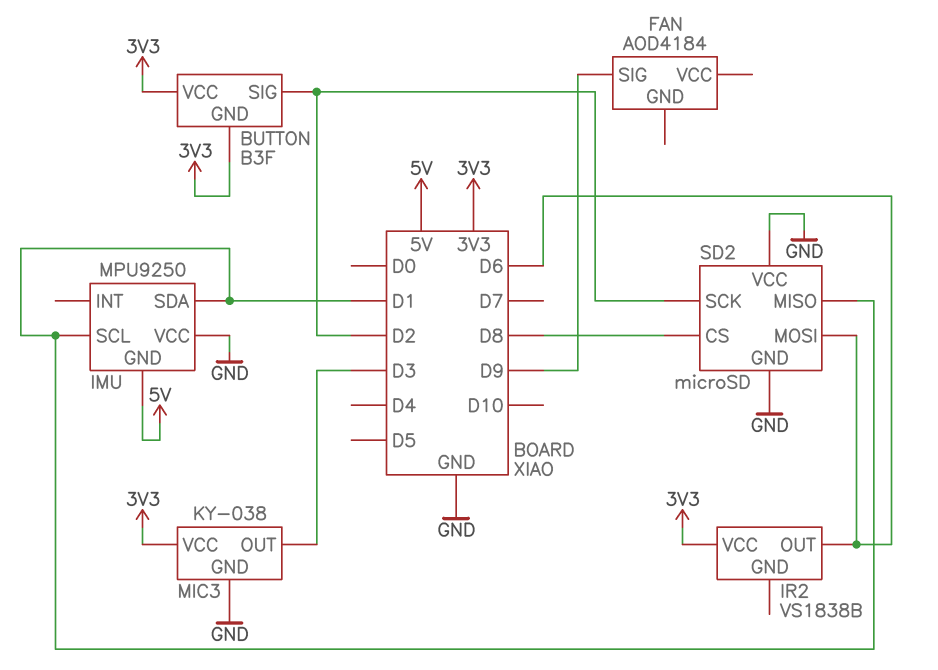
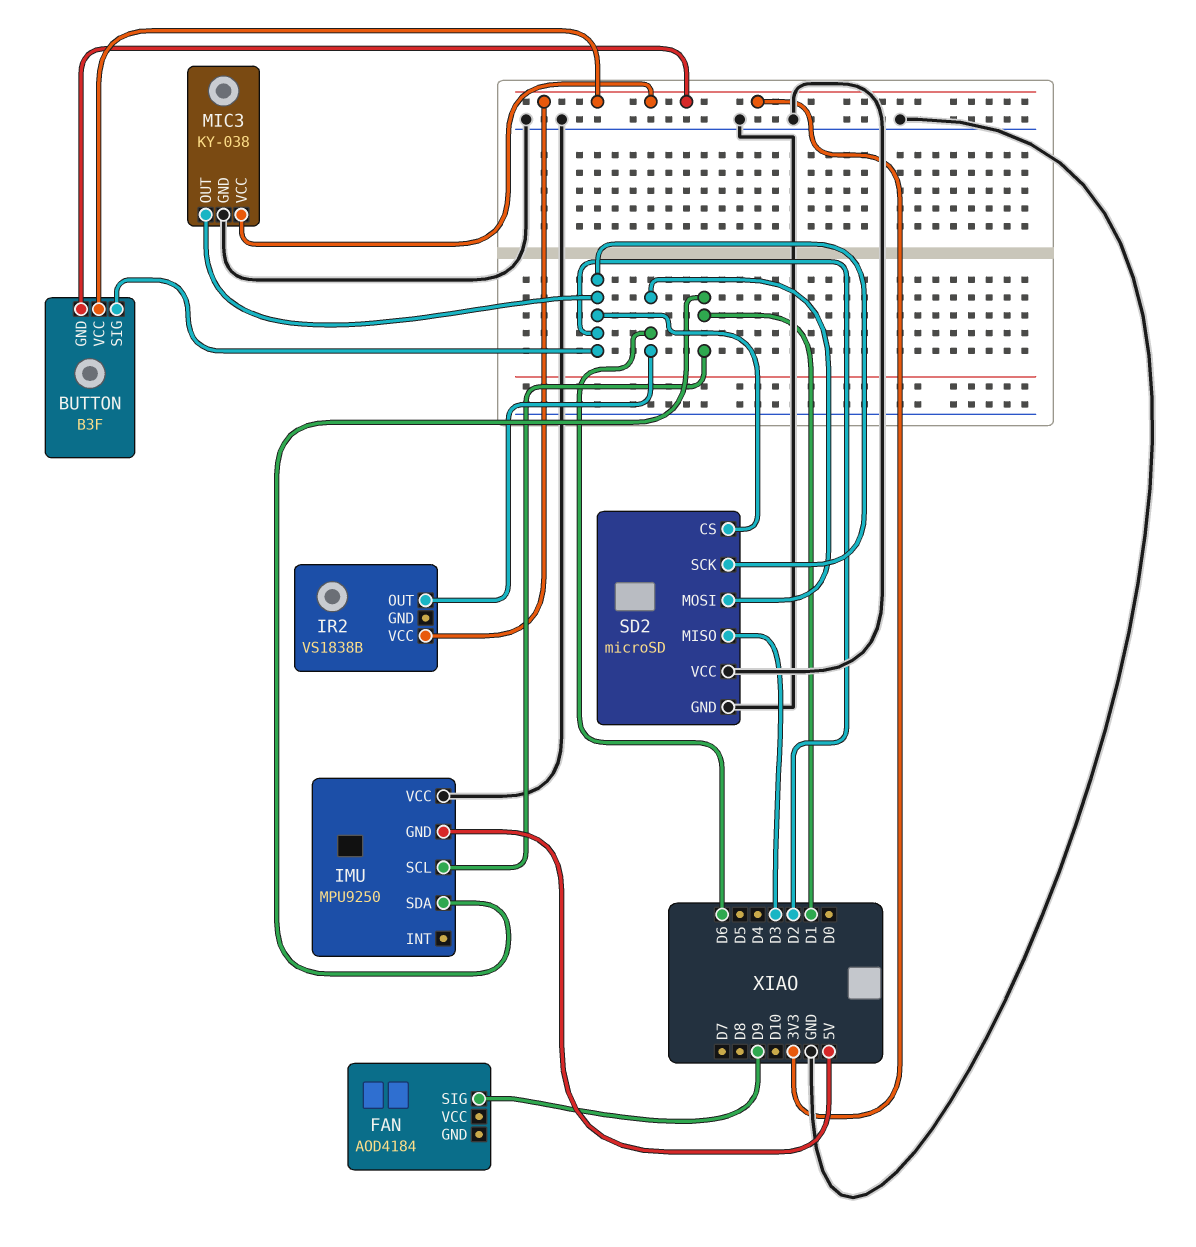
MIC3 pin OUT: D3 -> D2
SD2 pin CS: D8 -> D2
SD2 pin MISO: D1 -> D3

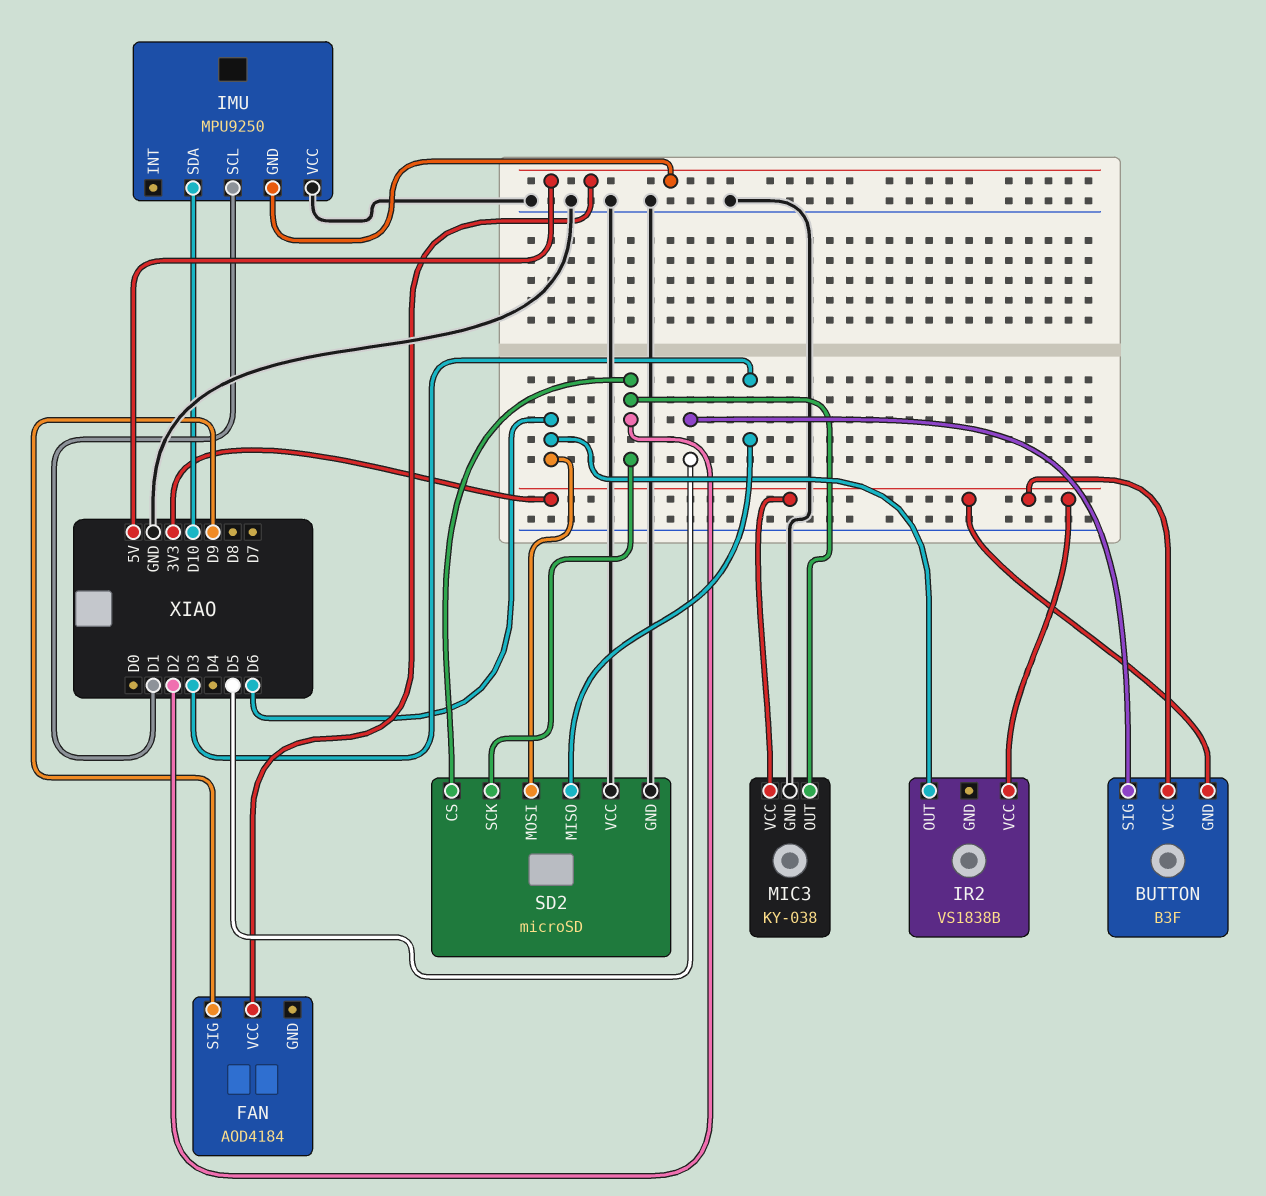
BUTTON pin SIG: D2 -> D5
FAN pin VCC: none -> 5V
IMU pin SDA: D1 -> D10

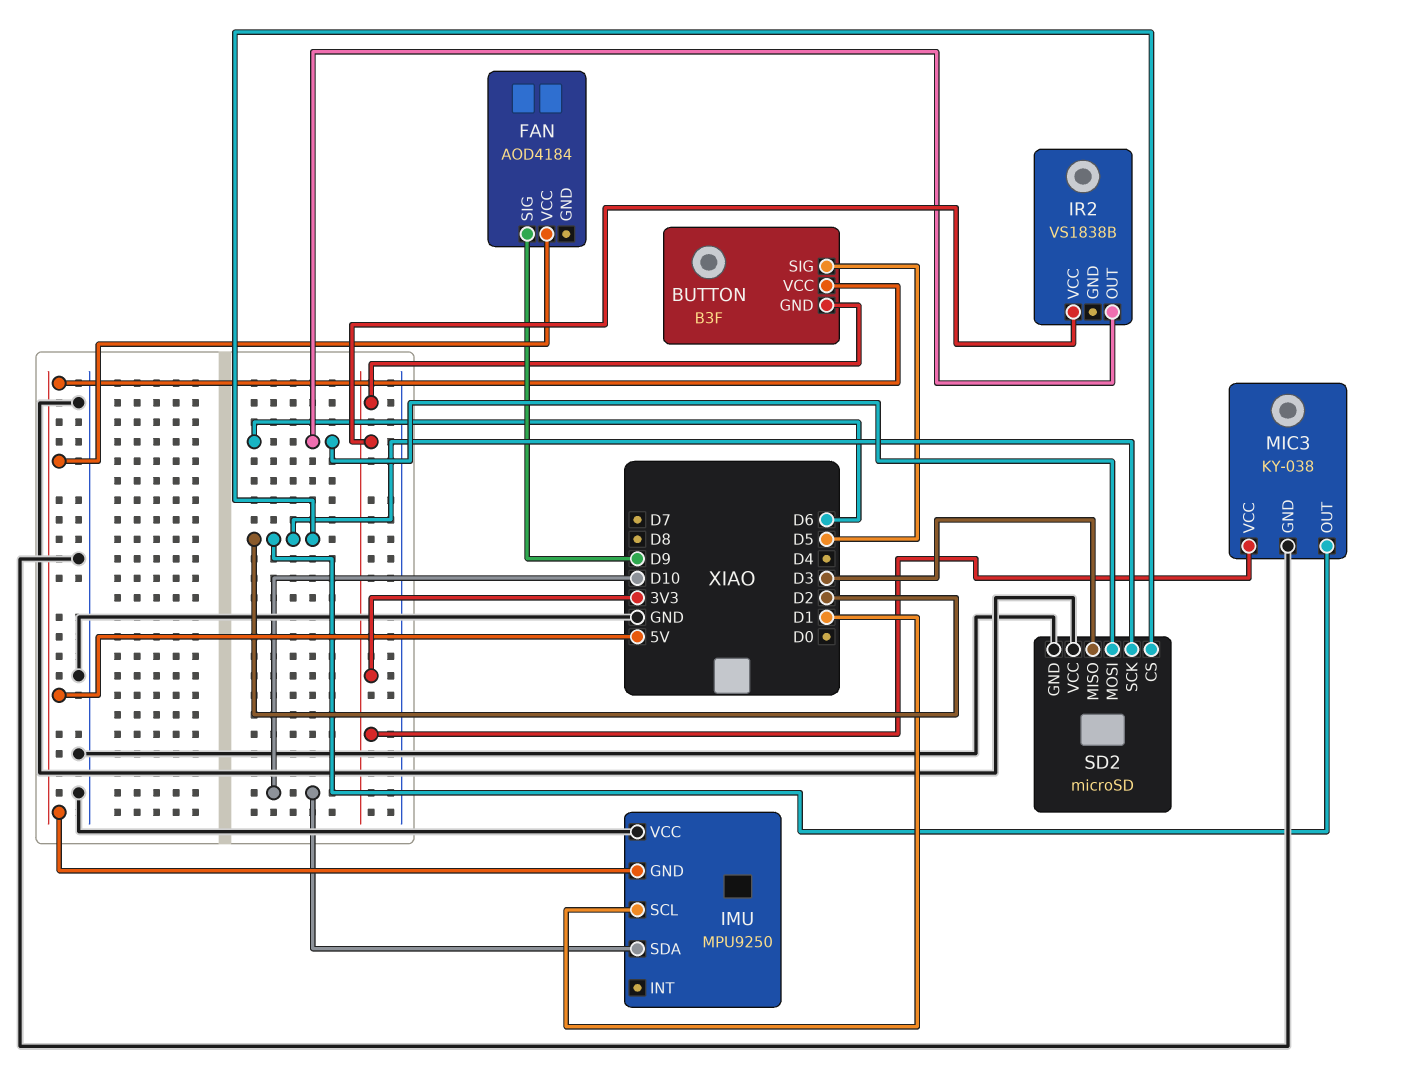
BUTTON pin VCC: 3V3 -> 5V

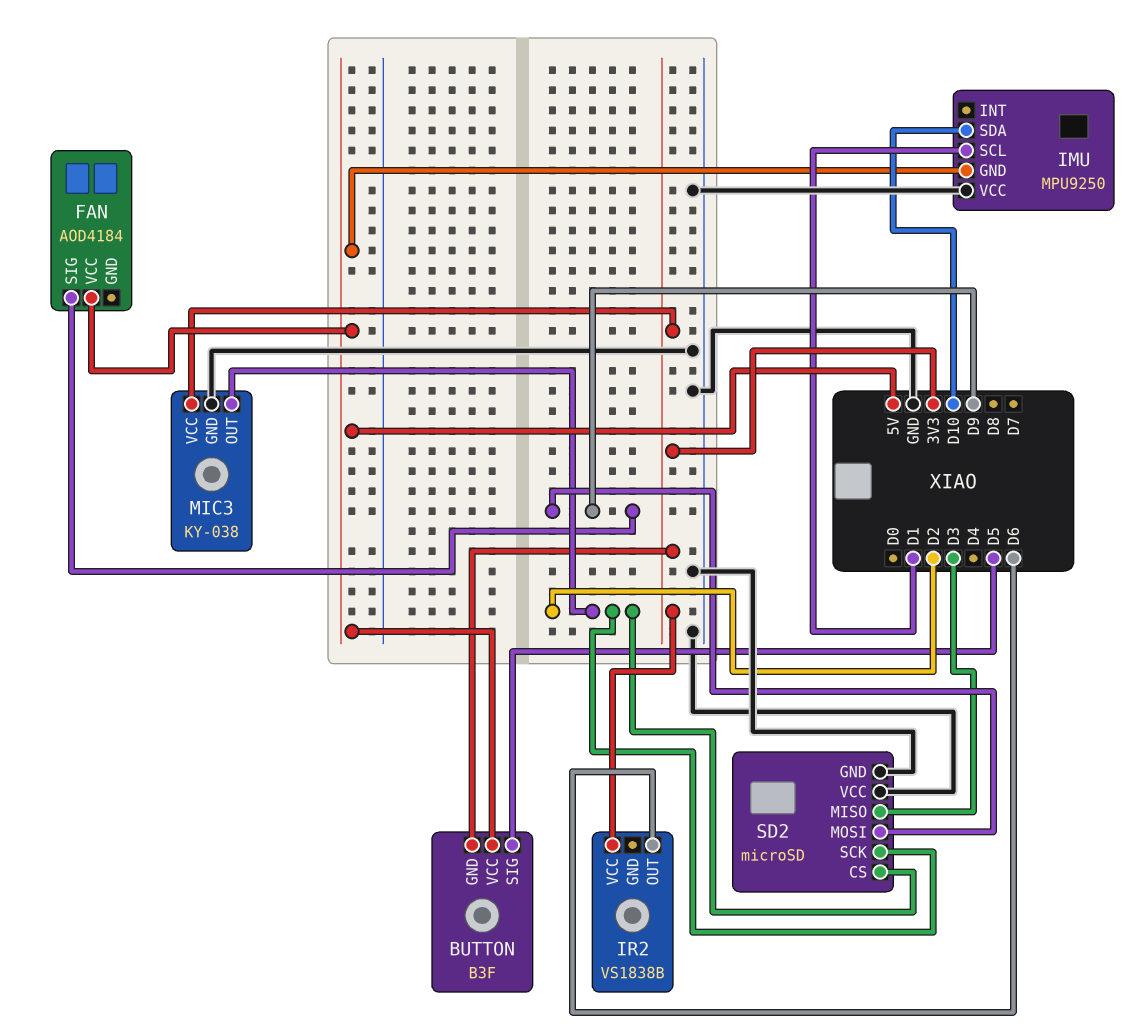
SD2 pin MOSI: D6 -> D9

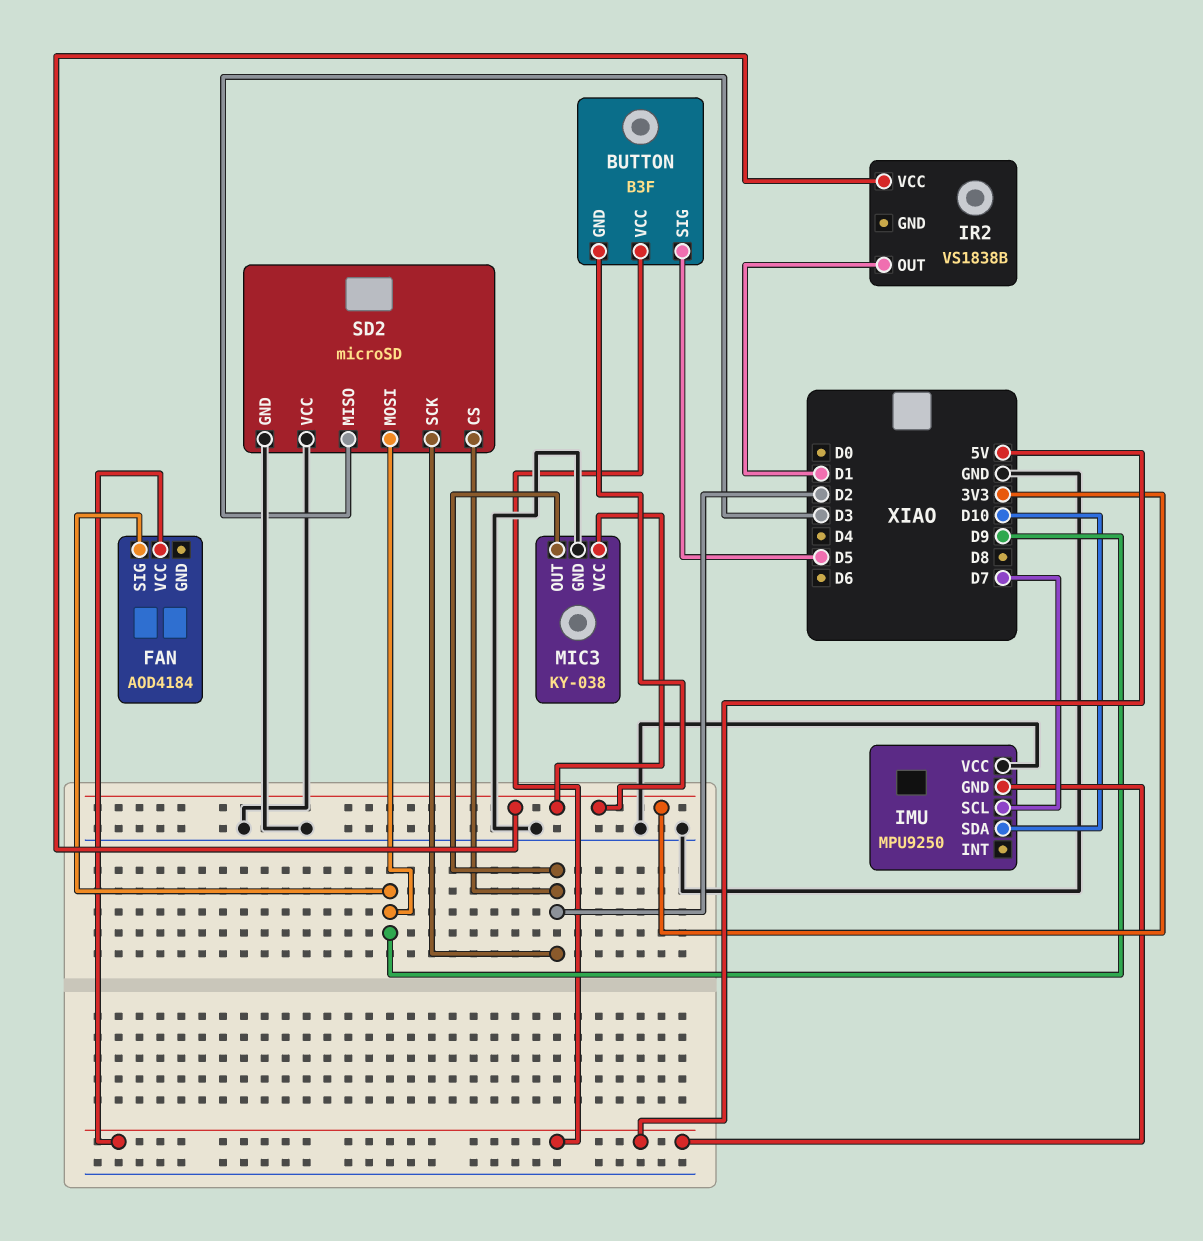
IMU pin SCL: D1 -> D7
IR2 pin OUT: D6 -> D1

